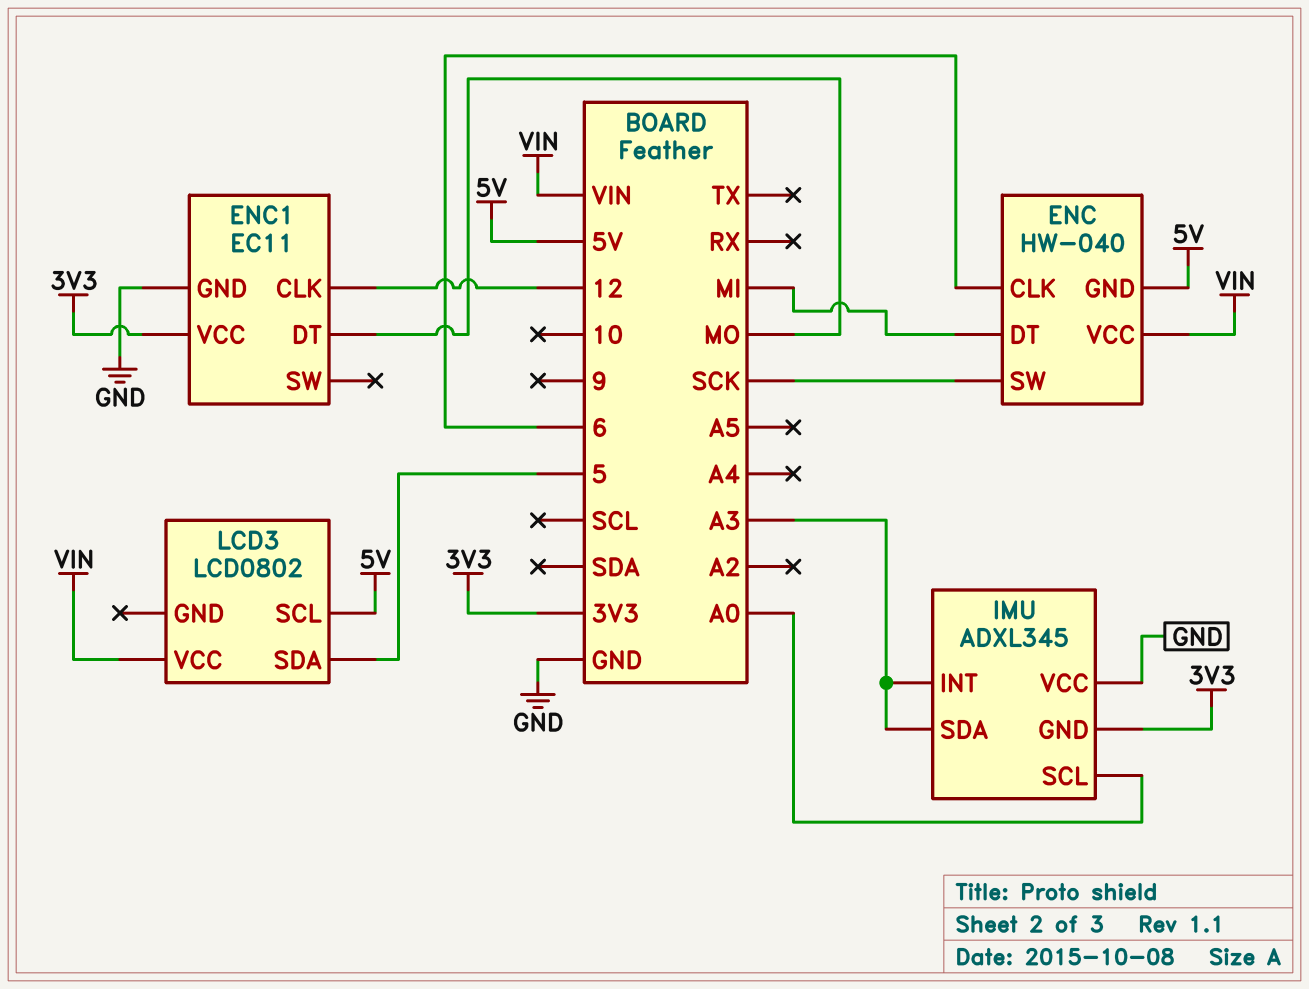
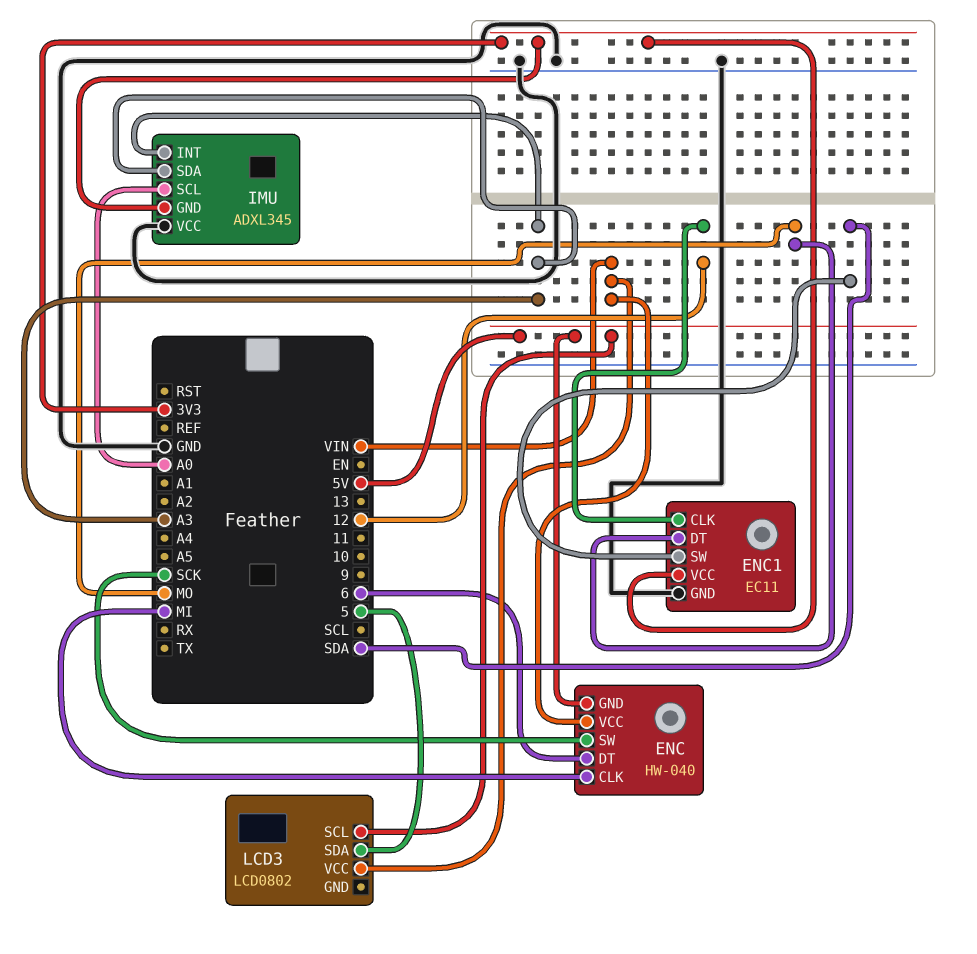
ENC pin CLK: 6 -> MI
ENC pin DT: MI -> 6
ENC1 pin SW: none -> SDA

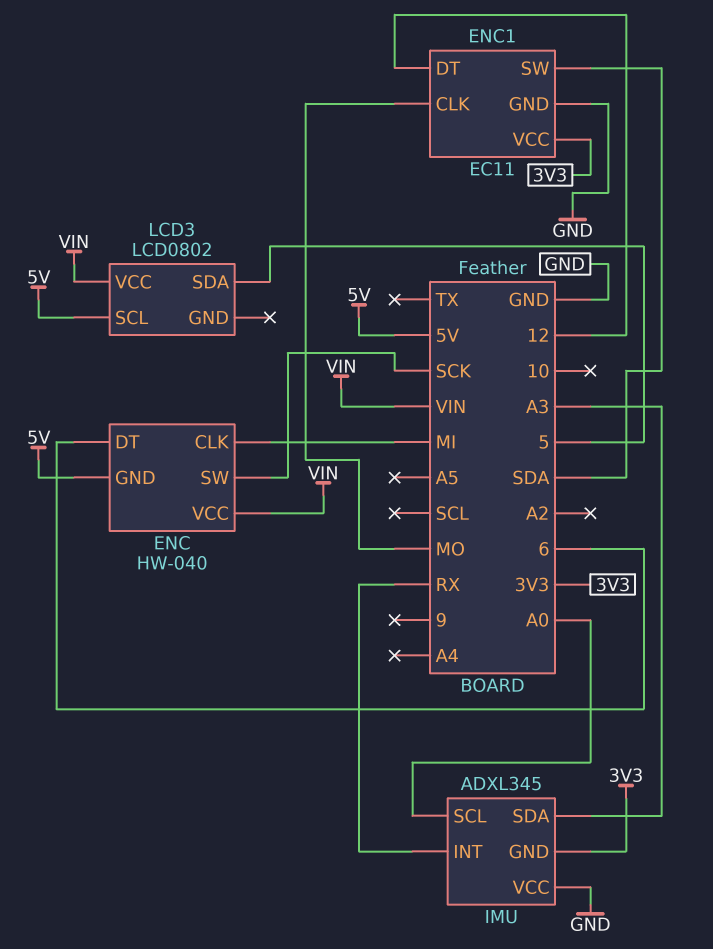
ENC1 pin CLK: 12 -> MO
ENC1 pin DT: MO -> 12
IMU pin INT: A3 -> RX

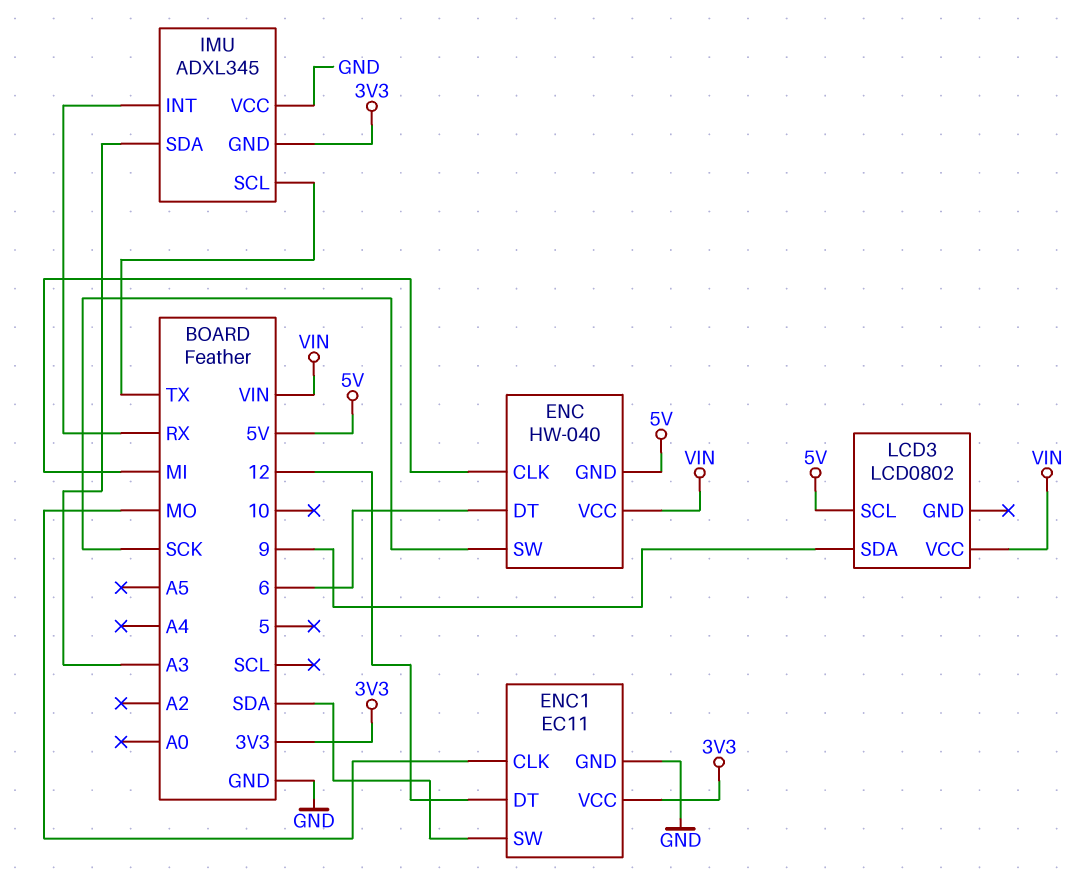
IMU pin SCL: A0 -> TX
LCD3 pin SDA: 5 -> 9

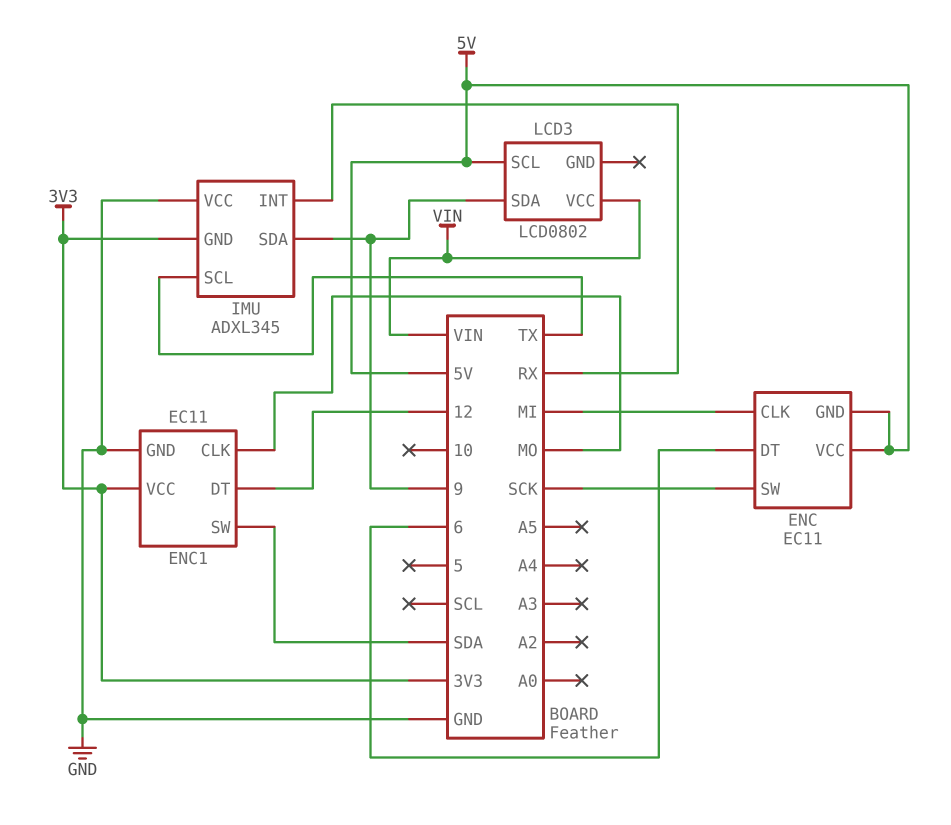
ENC: HW-040 -> EC11
ENC pin VCC: VIN -> 5V
IMU pin SDA: A3 -> 9

